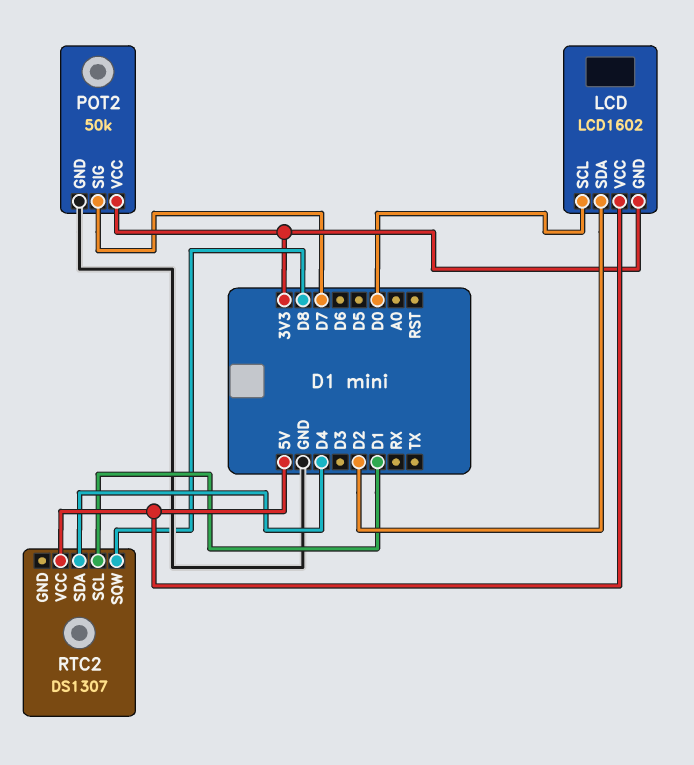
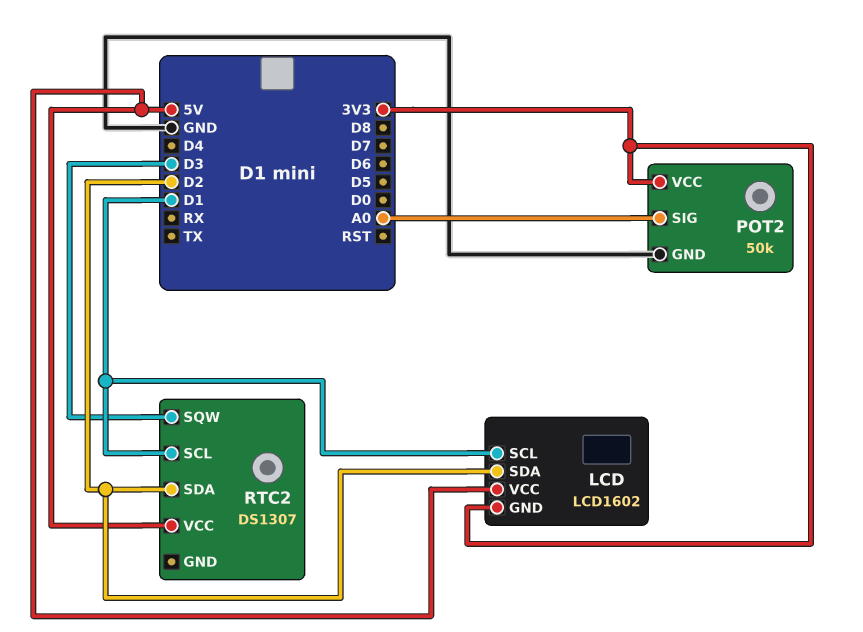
LCD pin SCL: D0 -> D1
POT2 pin SIG: D7 -> A0
RTC2 pin SDA: D4 -> D2
RTC2 pin SQW: D8 -> D3

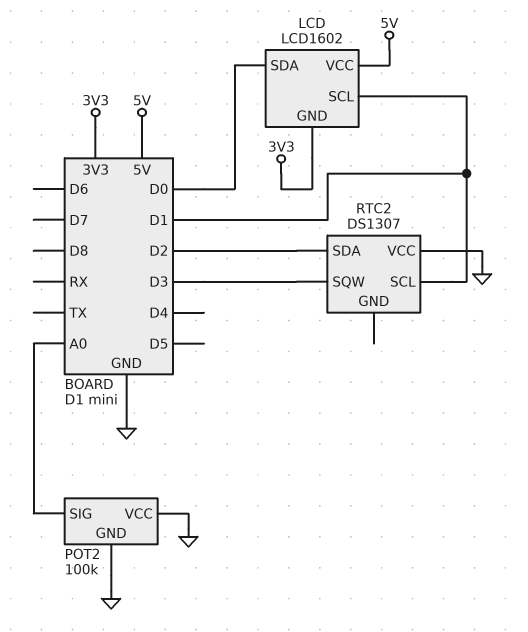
LCD pin SDA: D2 -> D0
POT2: 50k -> 100k
POT2 pin VCC: 3V3 -> GND
RTC2 pin VCC: 5V -> GND

